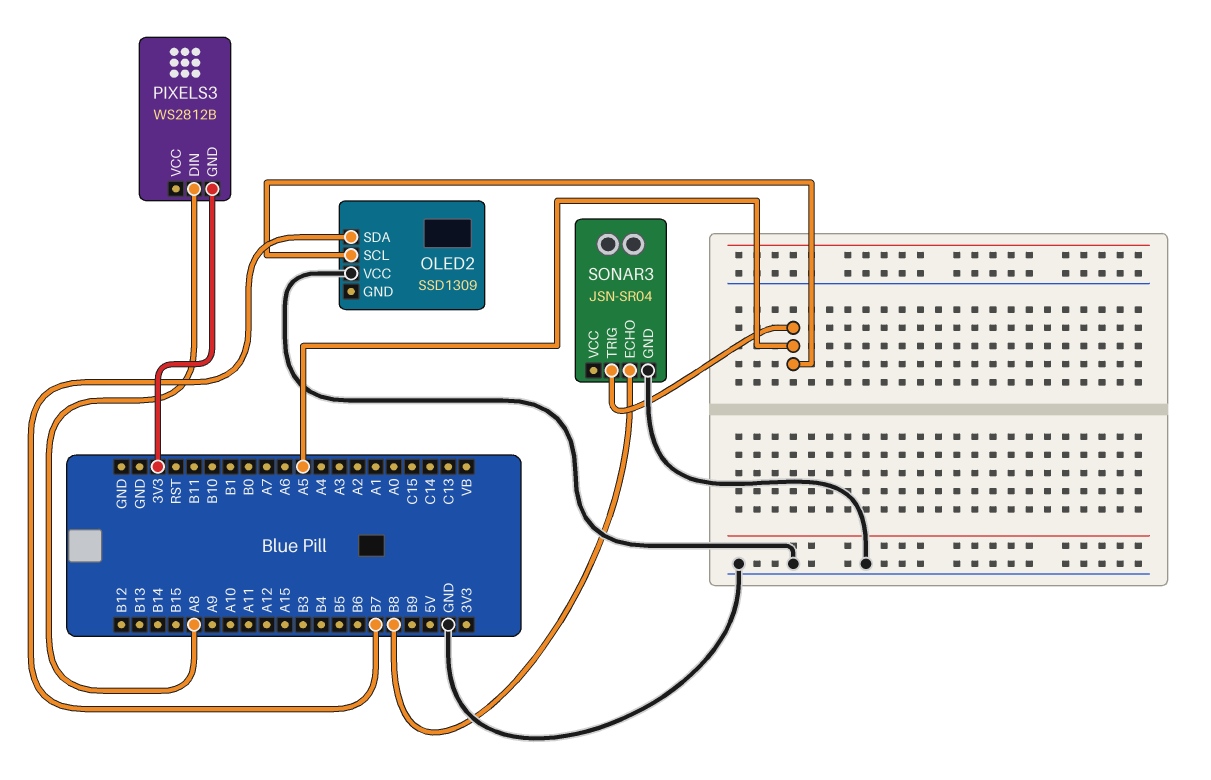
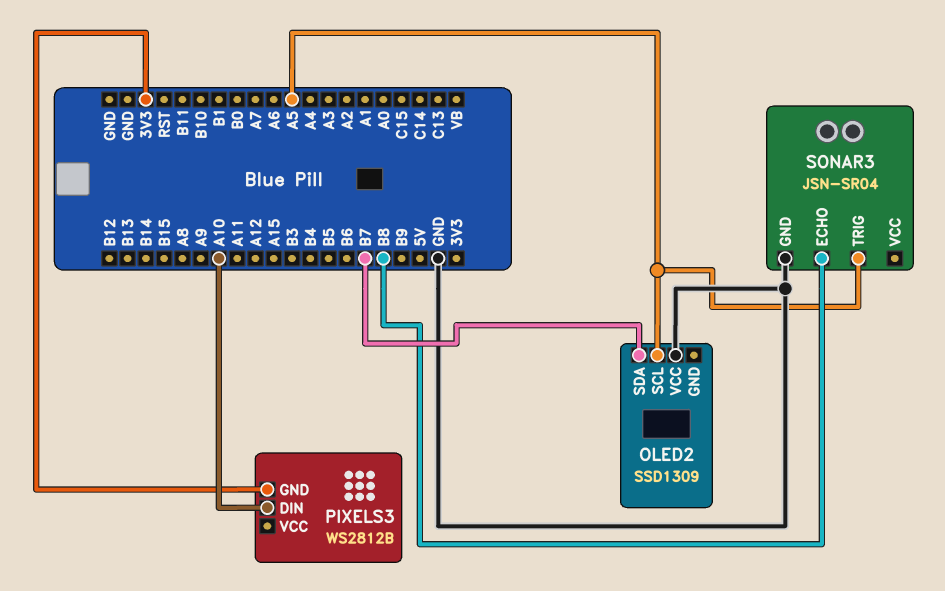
PIXELS3 pin DIN: A8 -> A10

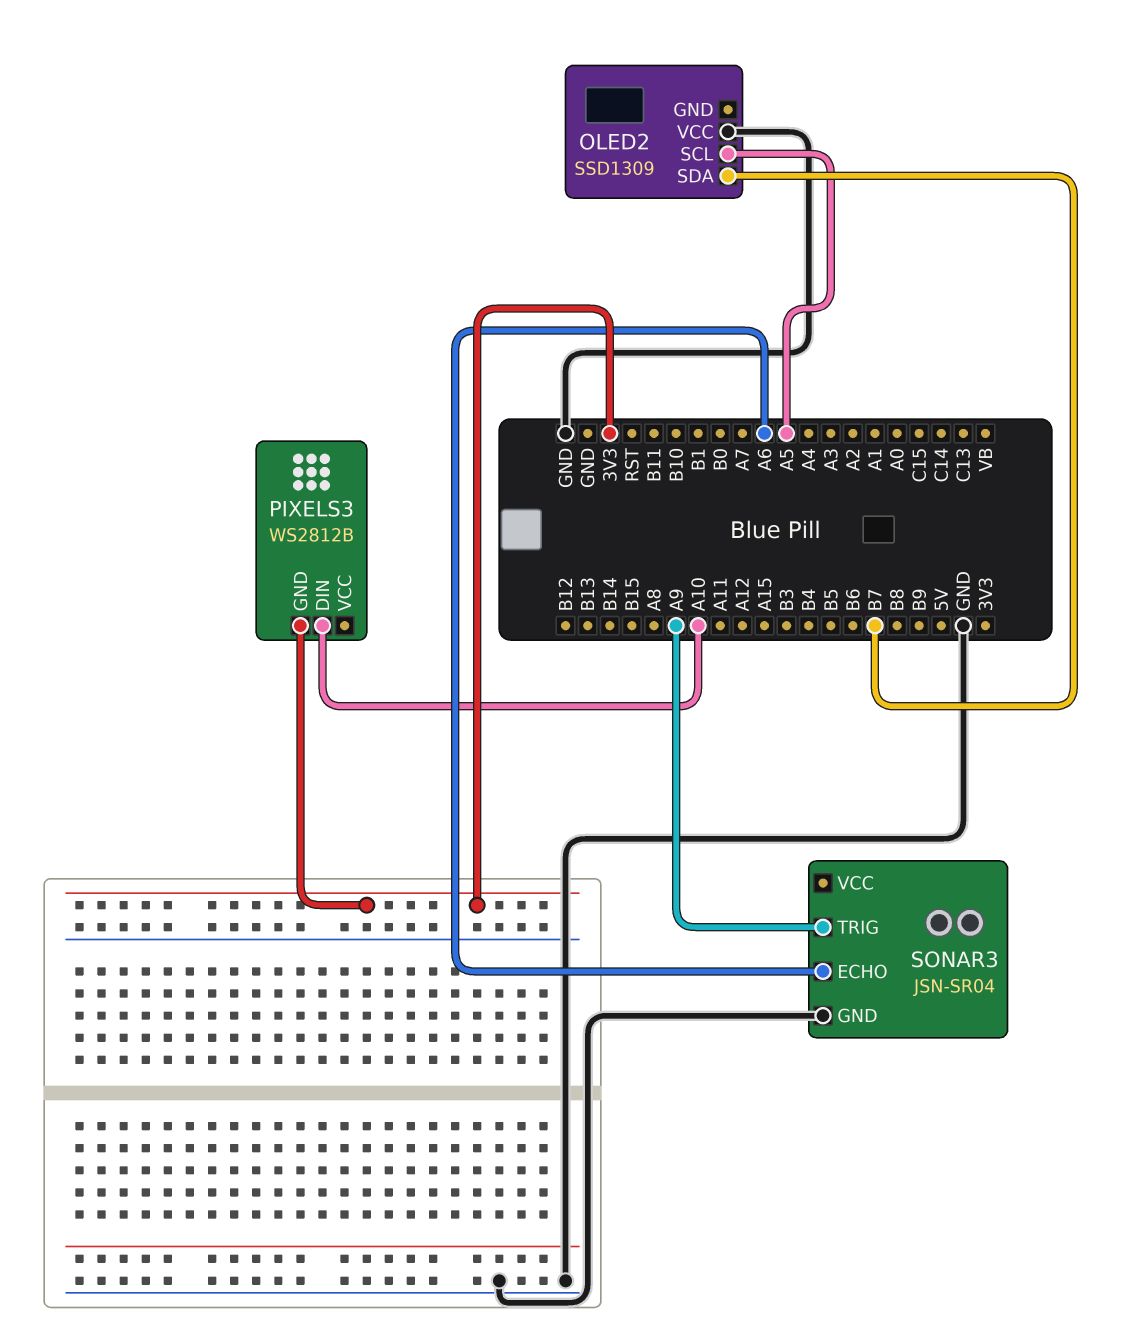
SONAR3 pin ECHO: B8 -> A6
SONAR3 pin TRIG: A5 -> A9

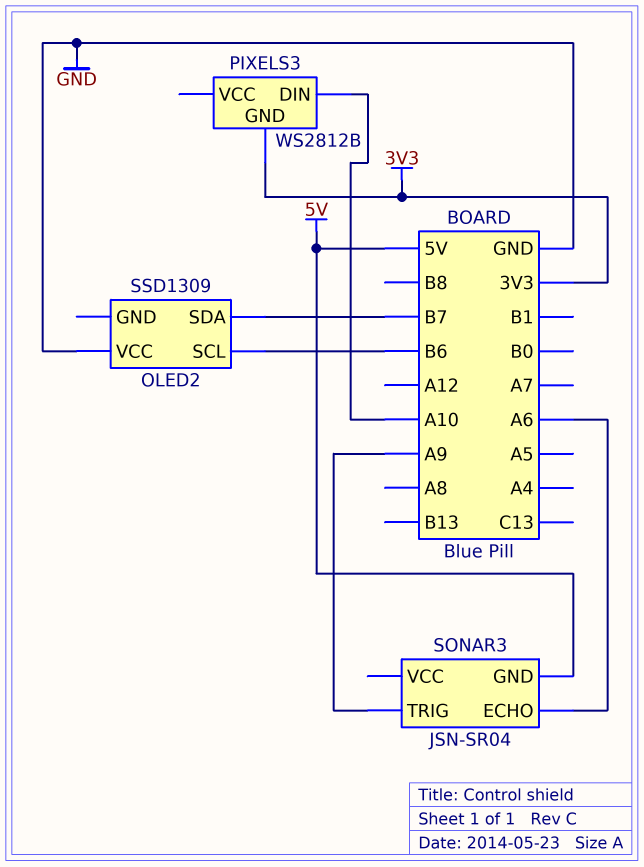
OLED2 pin SCL: A5 -> B6
SONAR3 pin GND: GND -> 5V

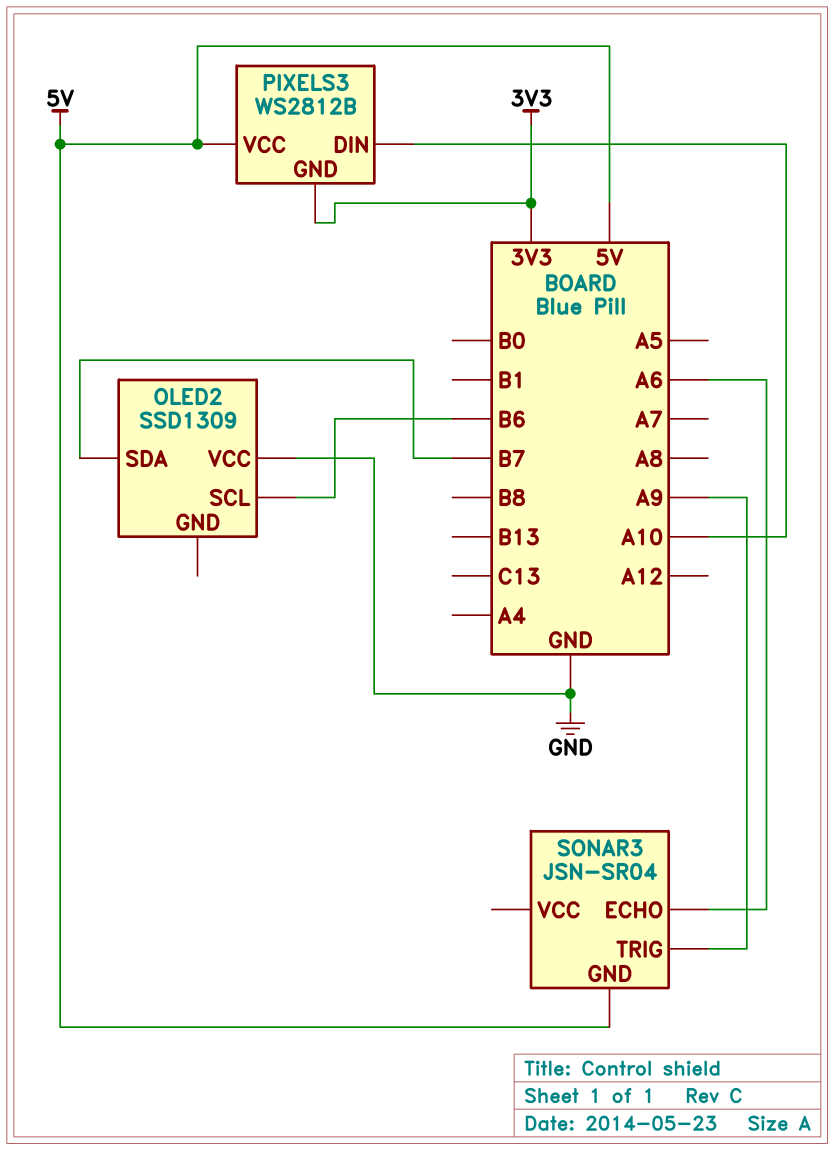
PIXELS3 pin VCC: none -> 5V

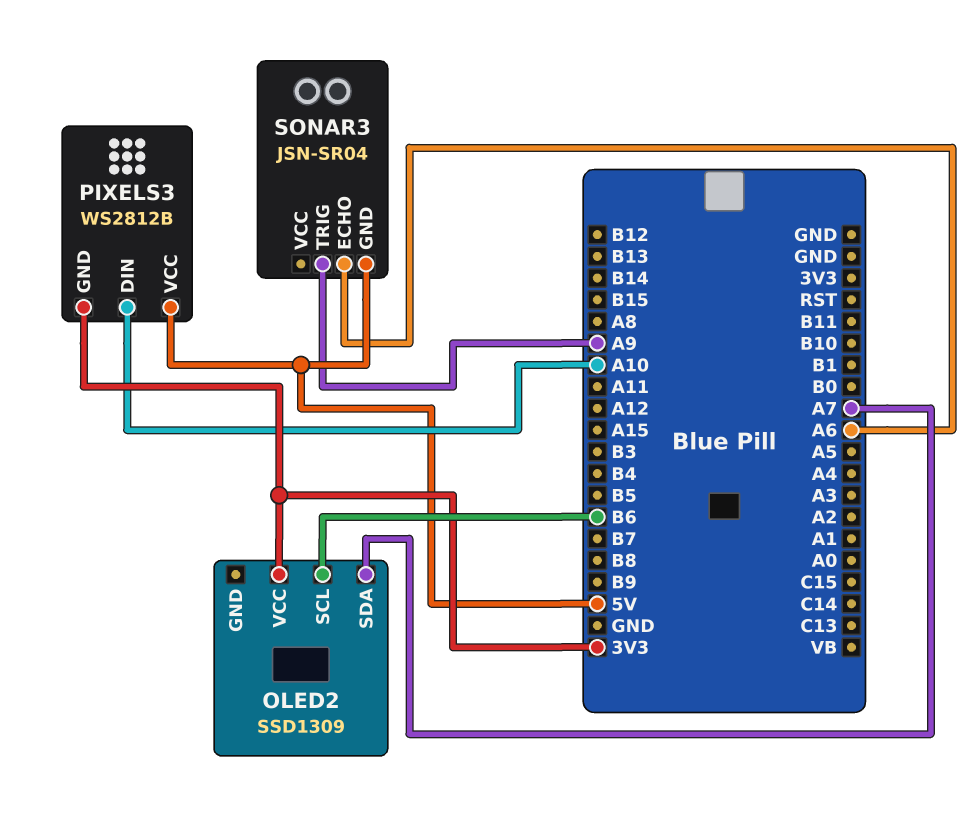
OLED2 pin SDA: B7 -> A7
OLED2 pin VCC: GND -> 3V3

